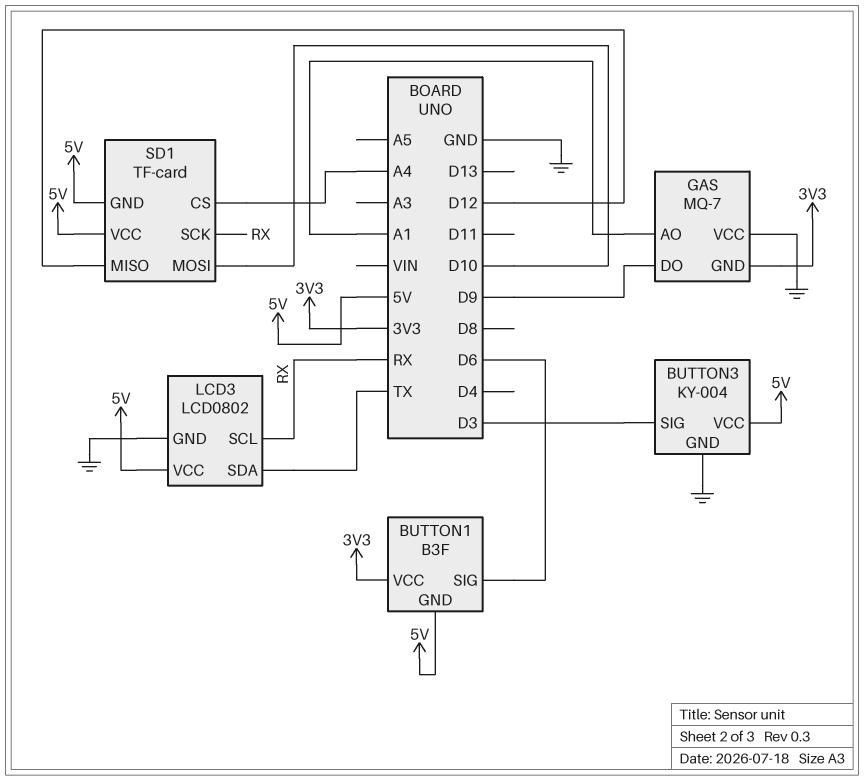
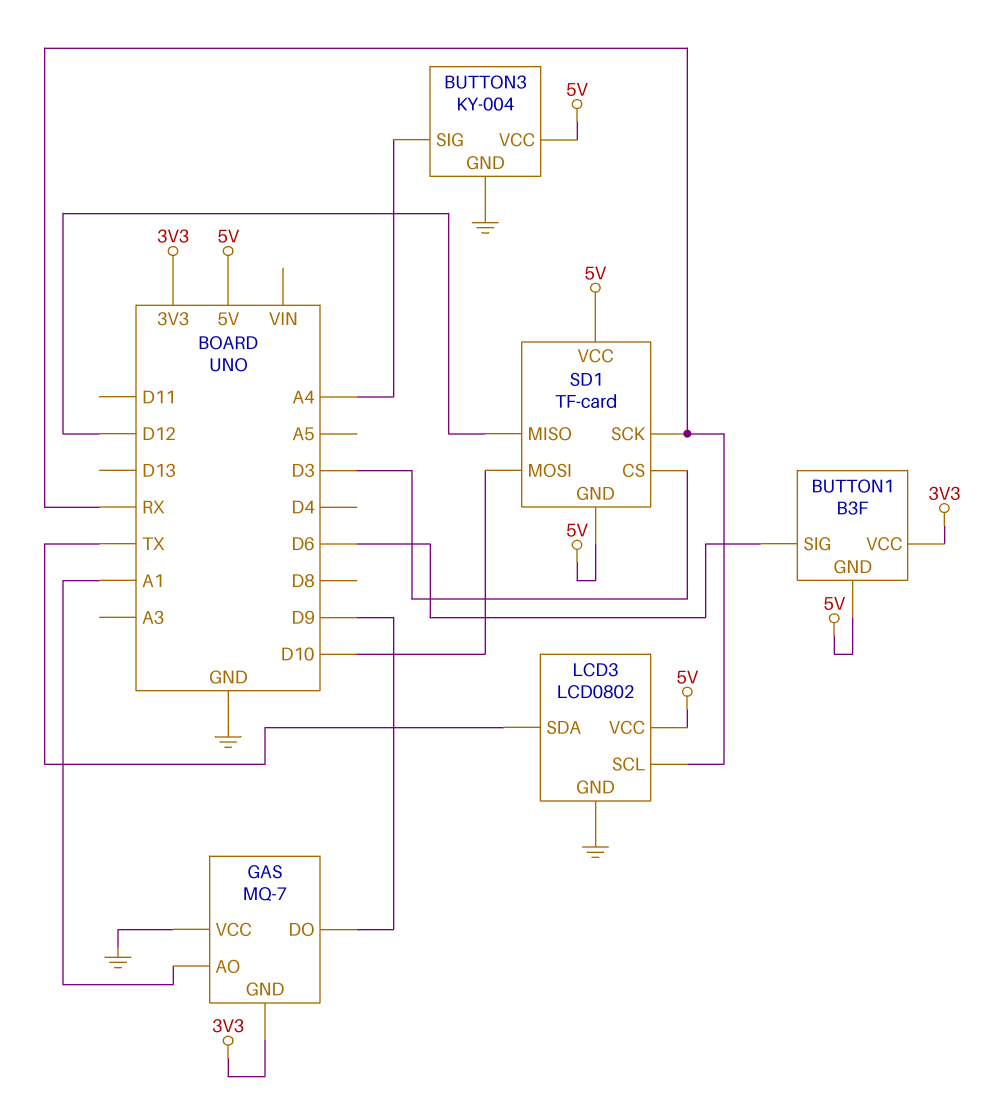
BUTTON3 pin SIG: D3 -> A4
SD1 pin CS: A4 -> D3

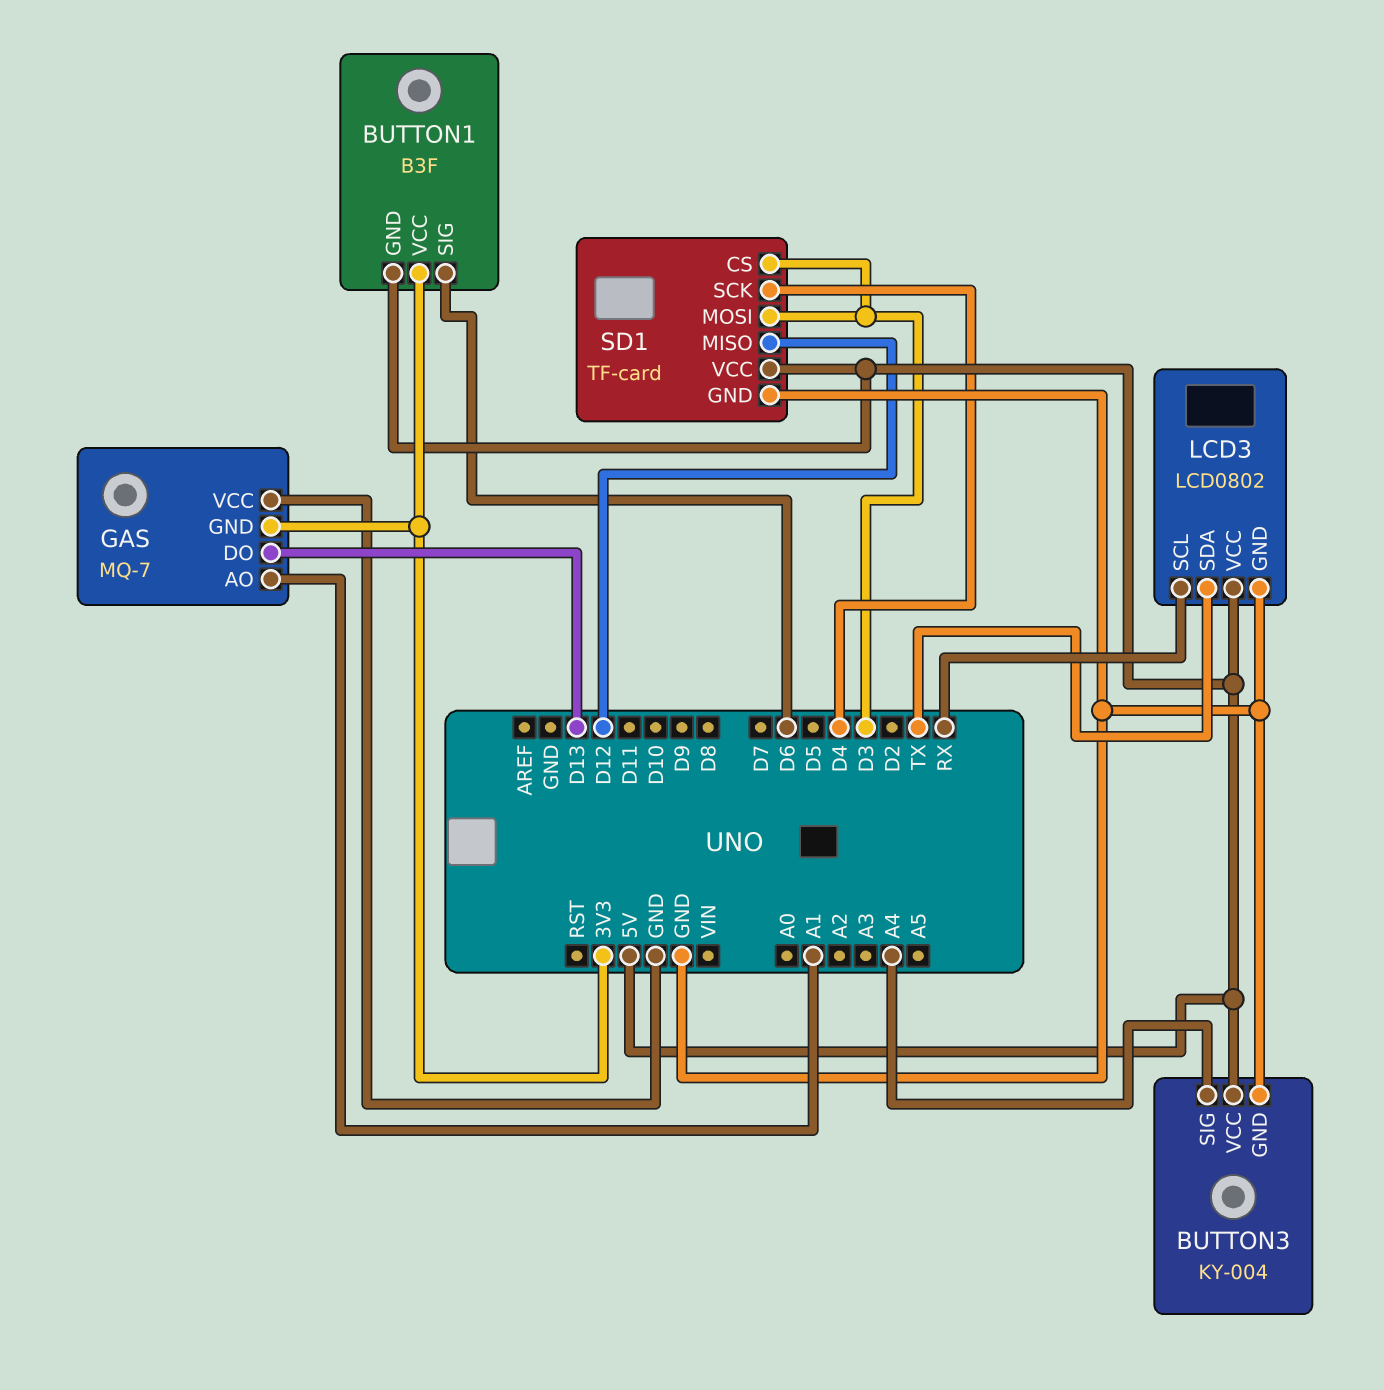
GAS pin DO: D9 -> D13
SD1 pin GND: 5V -> GND
SD1 pin MOSI: D10 -> D3
SD1 pin SCK: RX -> D4

